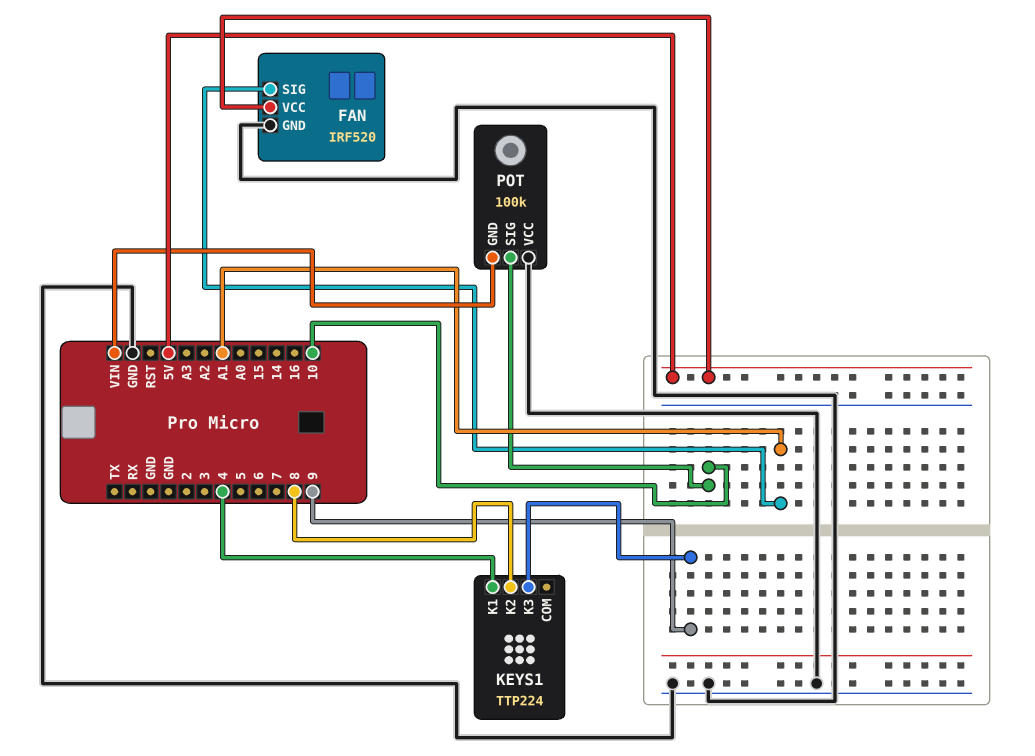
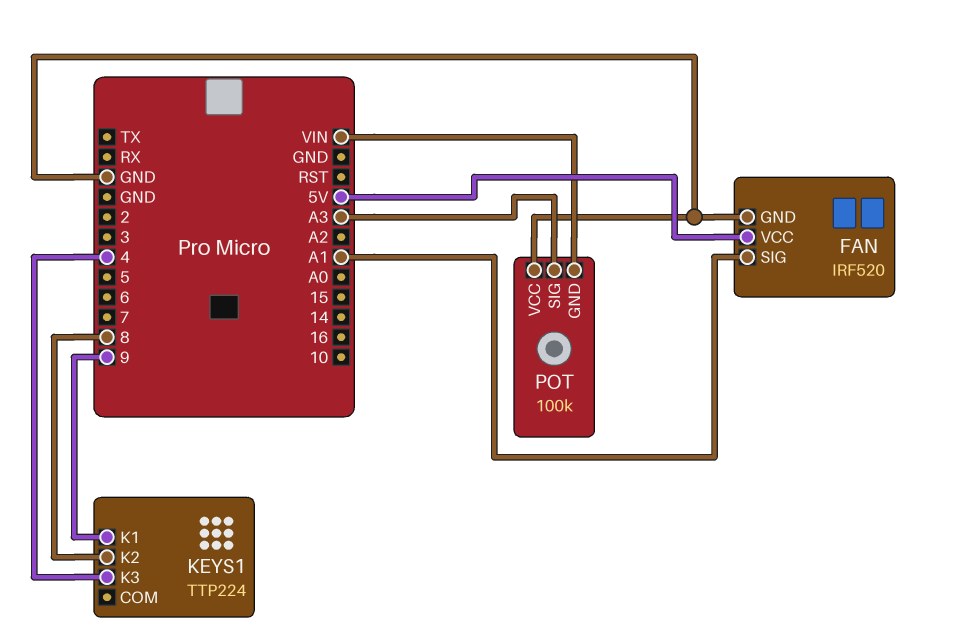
KEYS1 pin K1: 4 -> 9
KEYS1 pin K3: 9 -> 4
POT pin SIG: 10 -> A3

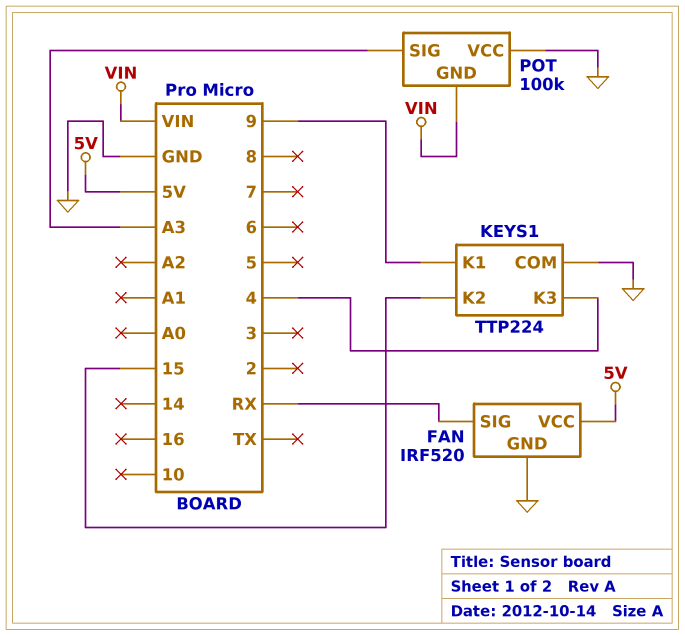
FAN pin SIG: A1 -> RX
KEYS1 pin COM: none -> GND
KEYS1 pin K2: 8 -> 15

